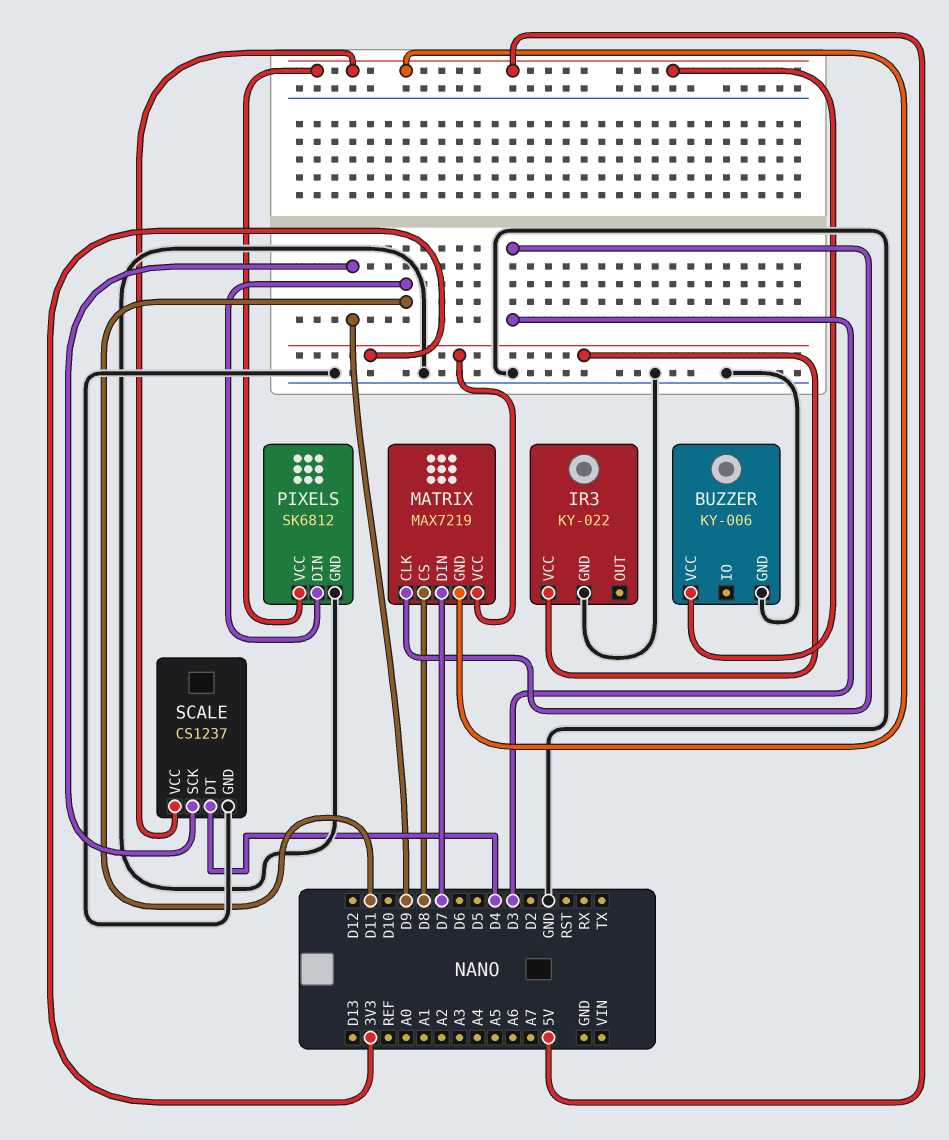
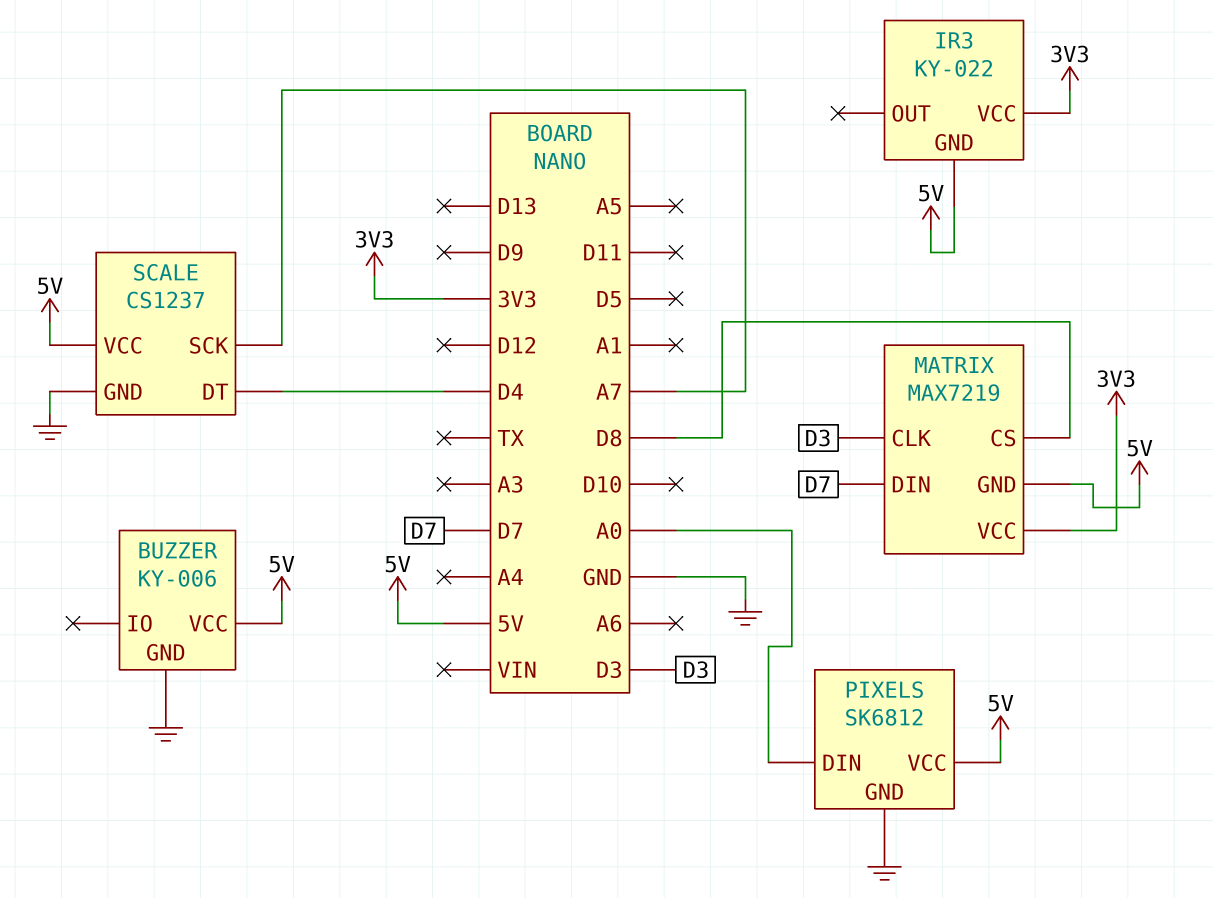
IR3 pin GND: GND -> 5V
PIXELS pin DIN: D11 -> A0
SCALE pin SCK: D9 -> A7

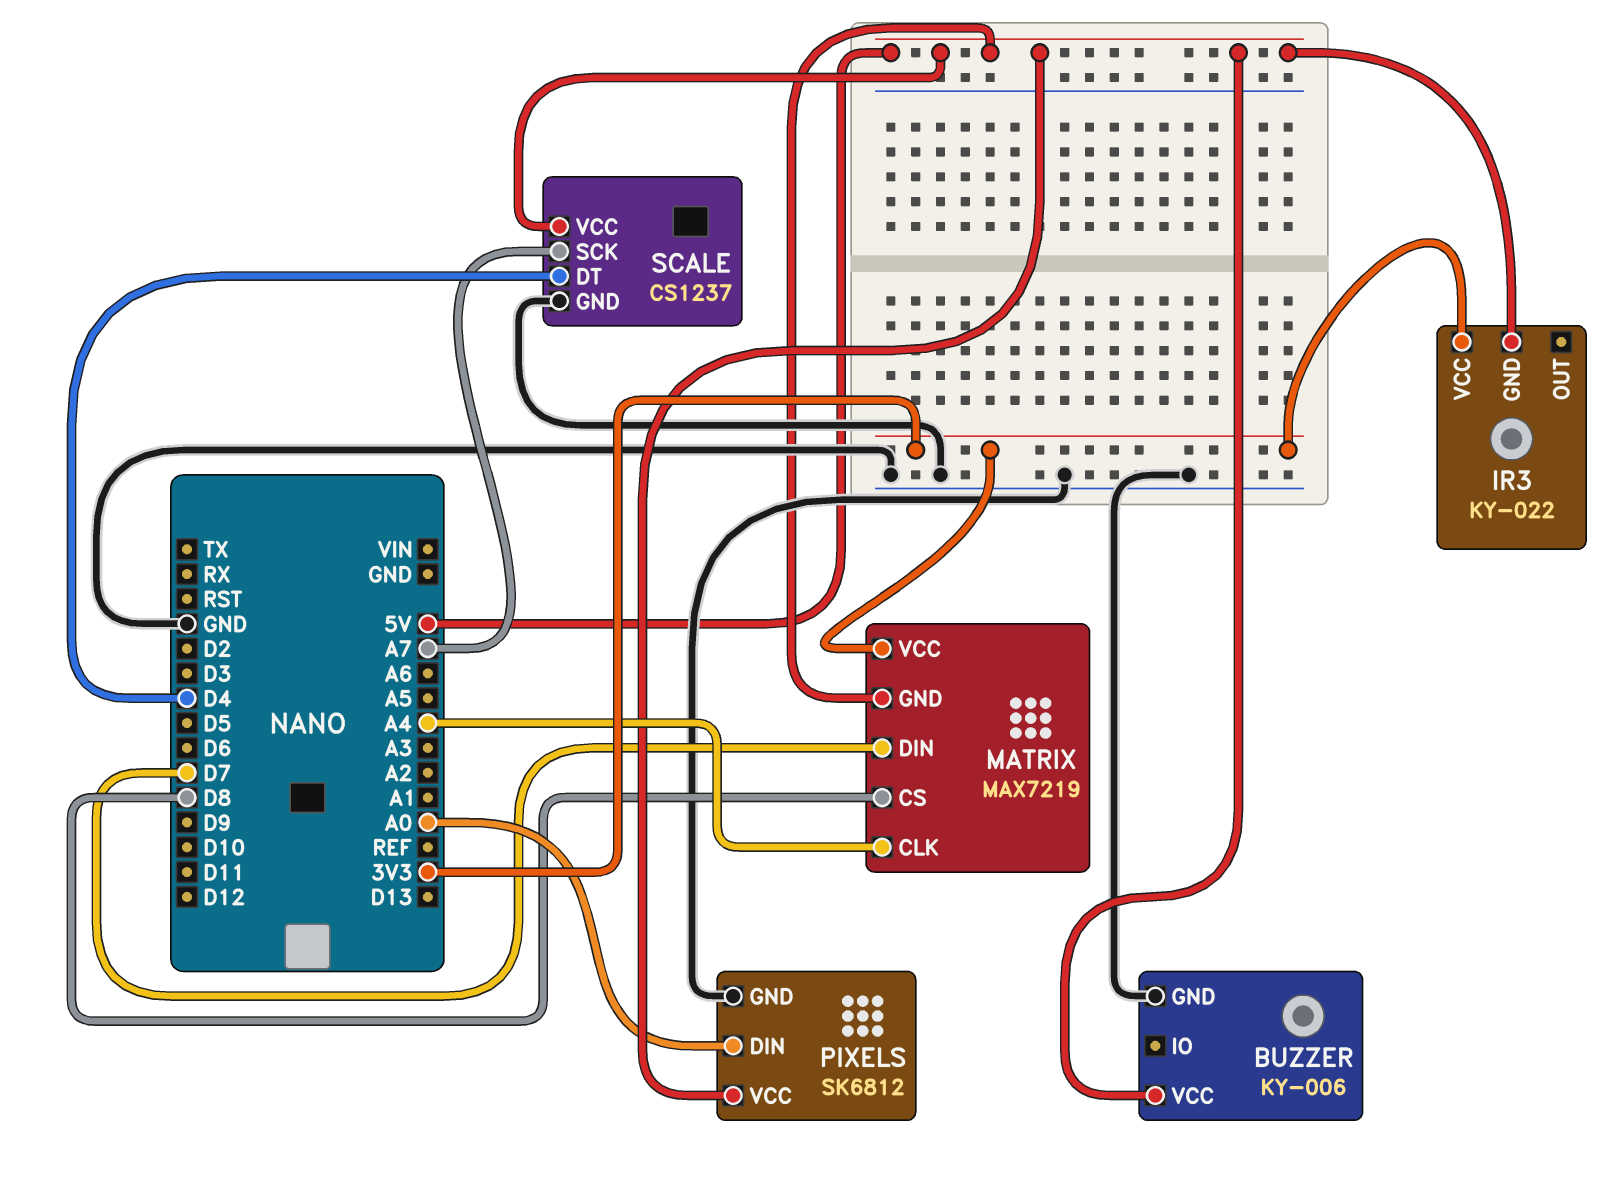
MATRIX pin CLK: D3 -> A4

